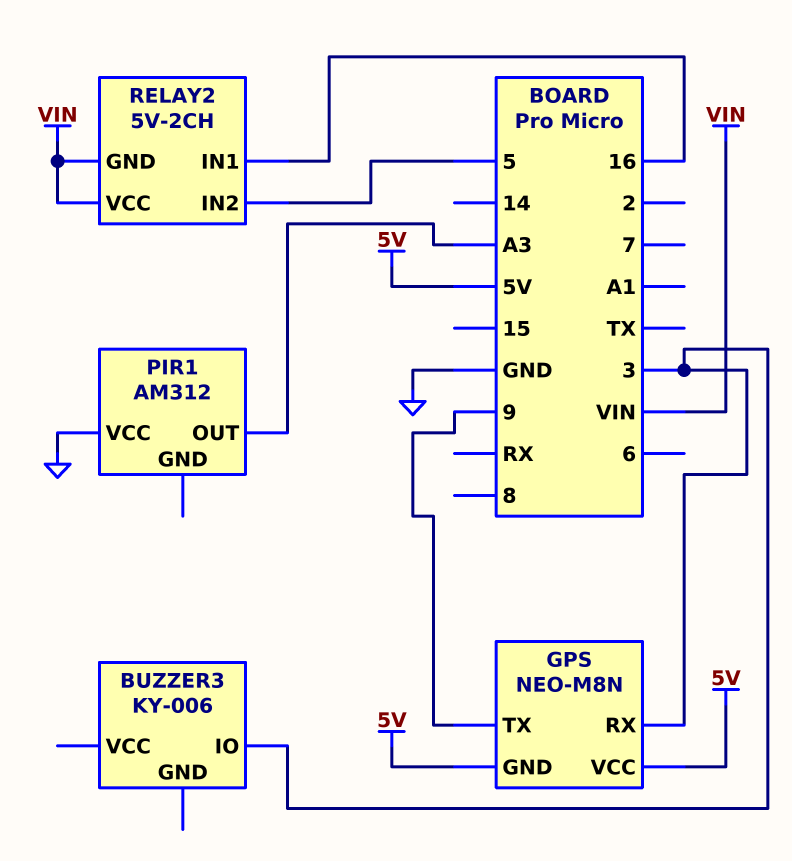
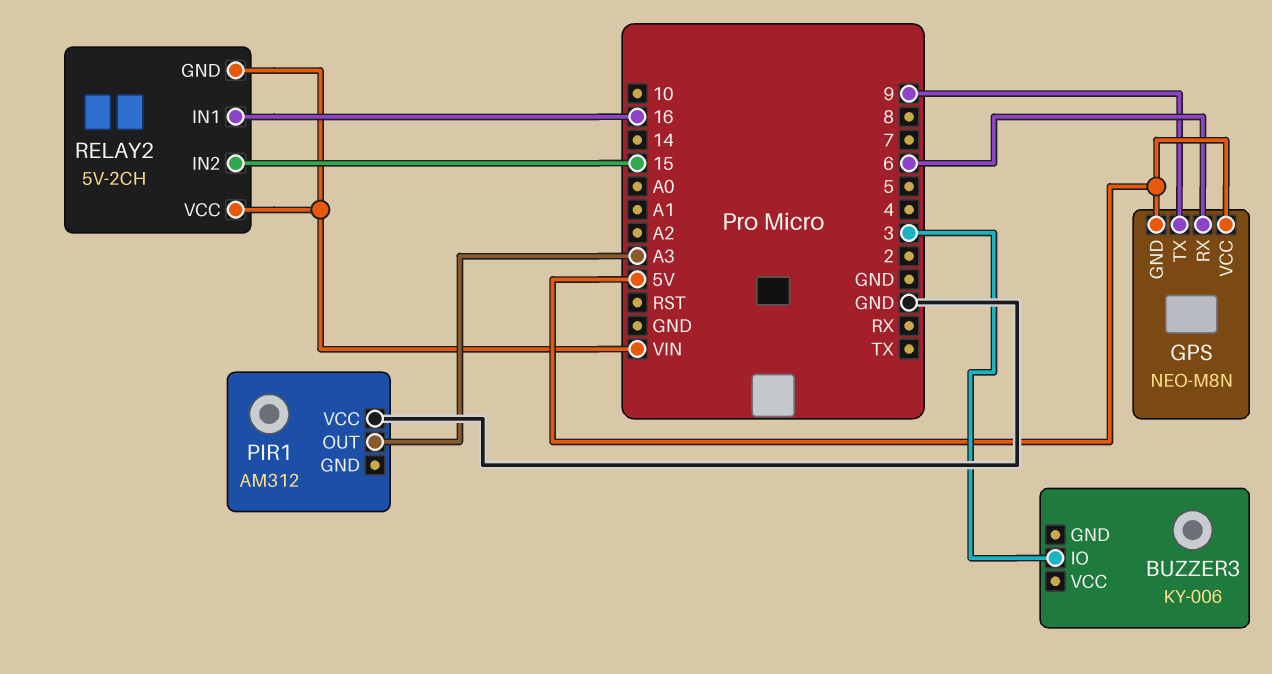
GPS pin RX: 3 -> 6
RELAY2 pin IN2: 5 -> 15

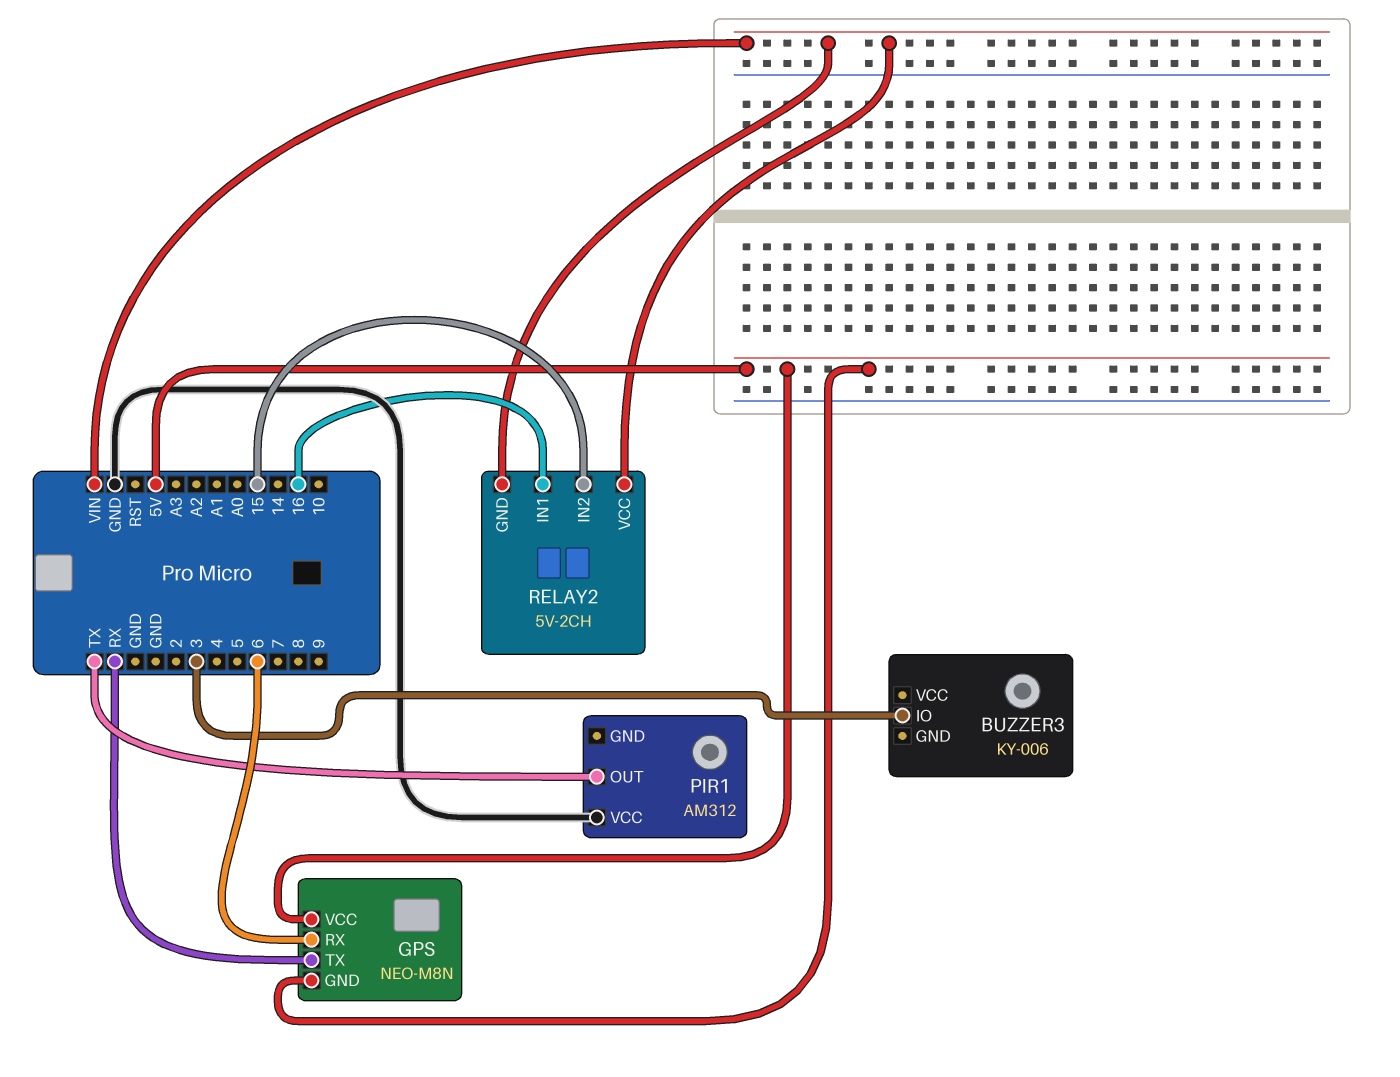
GPS pin TX: 9 -> RX
PIR1 pin OUT: A3 -> TX

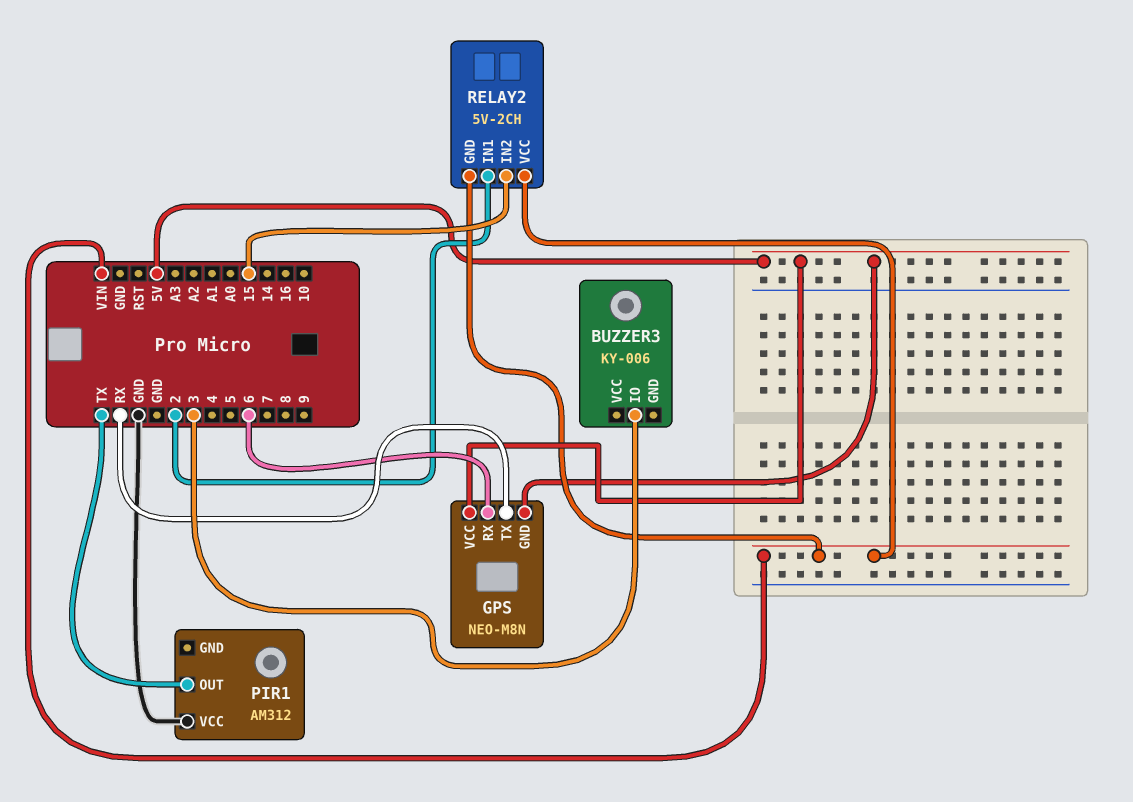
RELAY2 pin IN1: 16 -> 2

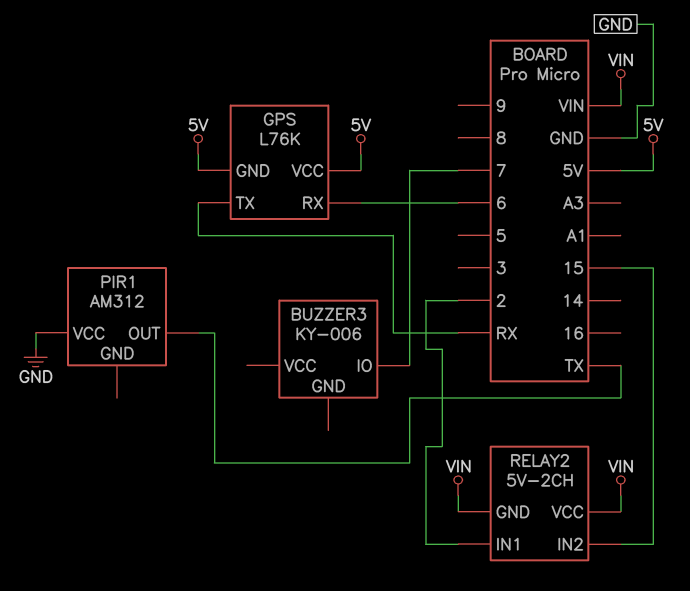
BUZZER3 pin IO: 3 -> 7
GPS: NEO-M8N -> L76K

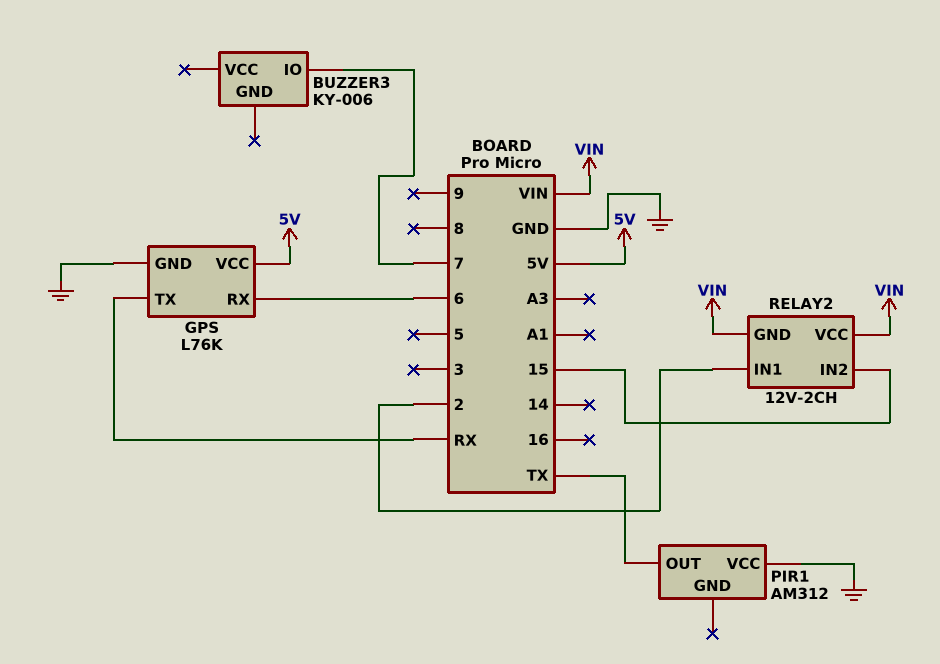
GPS pin GND: 5V -> GND
RELAY2: 5V-2CH -> 12V-2CH

